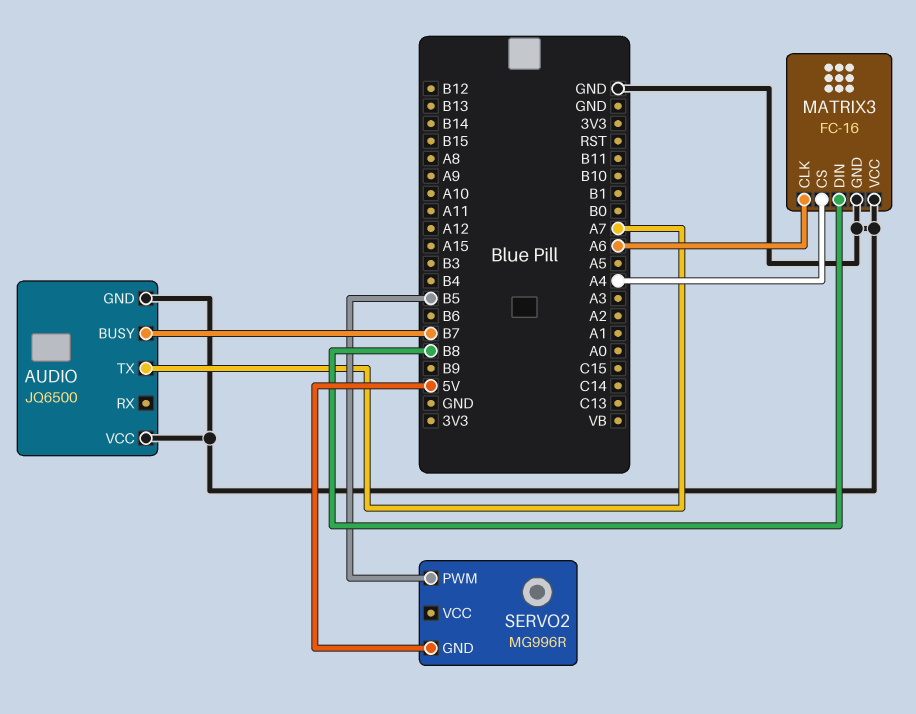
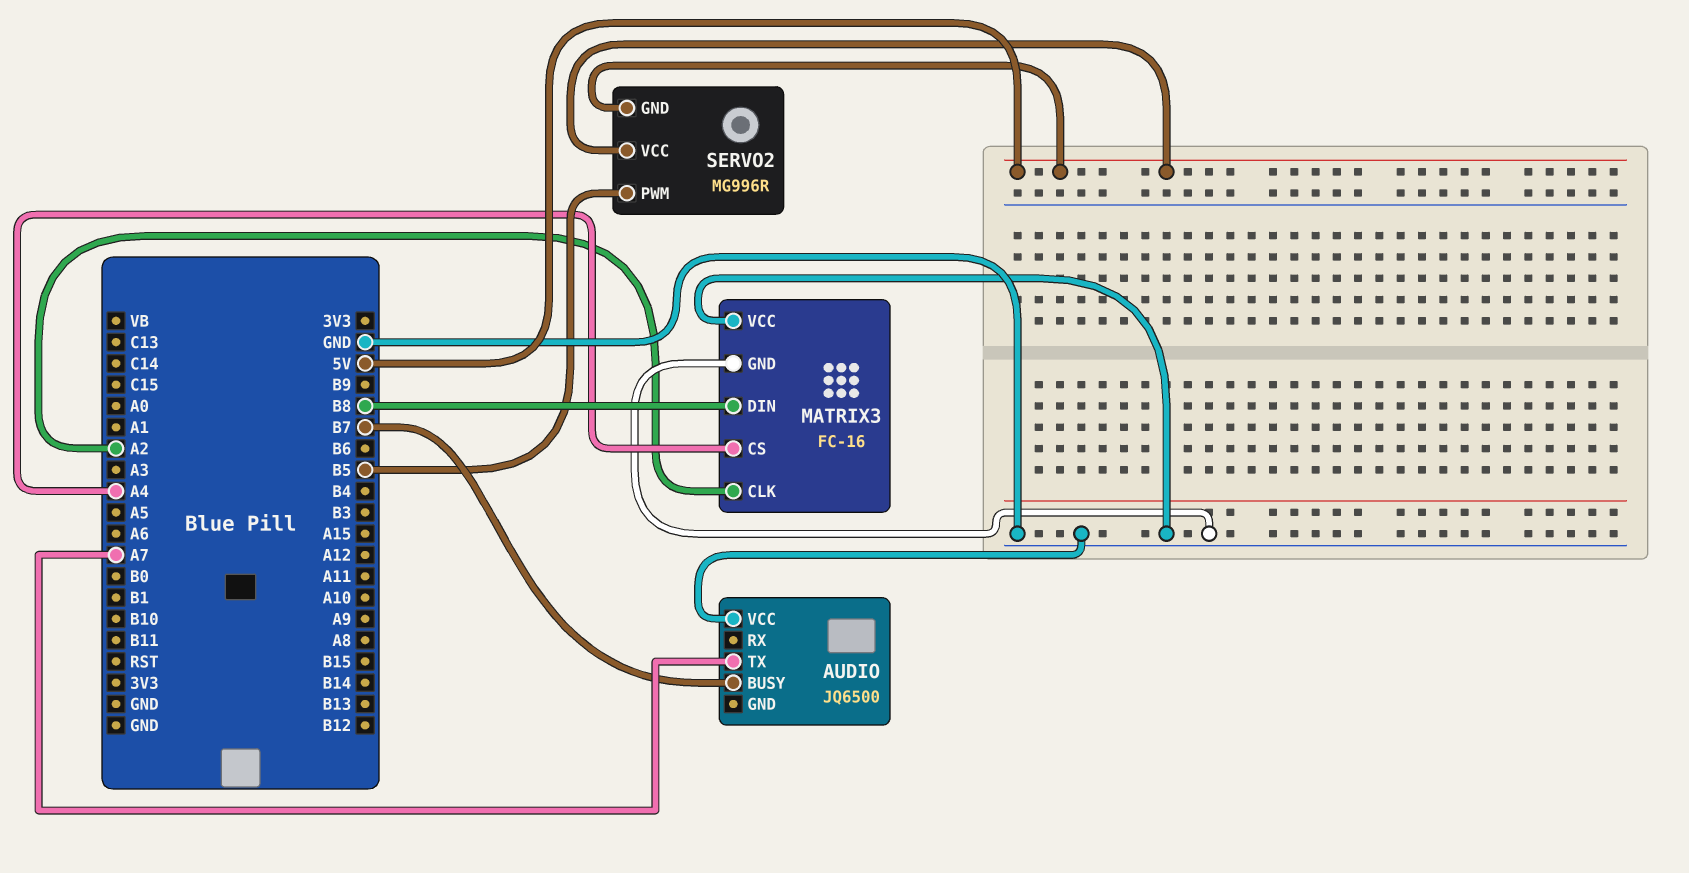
AUDIO pin GND: GND -> none
MATRIX3 pin CLK: A6 -> A2
SERVO2 pin VCC: none -> 5V

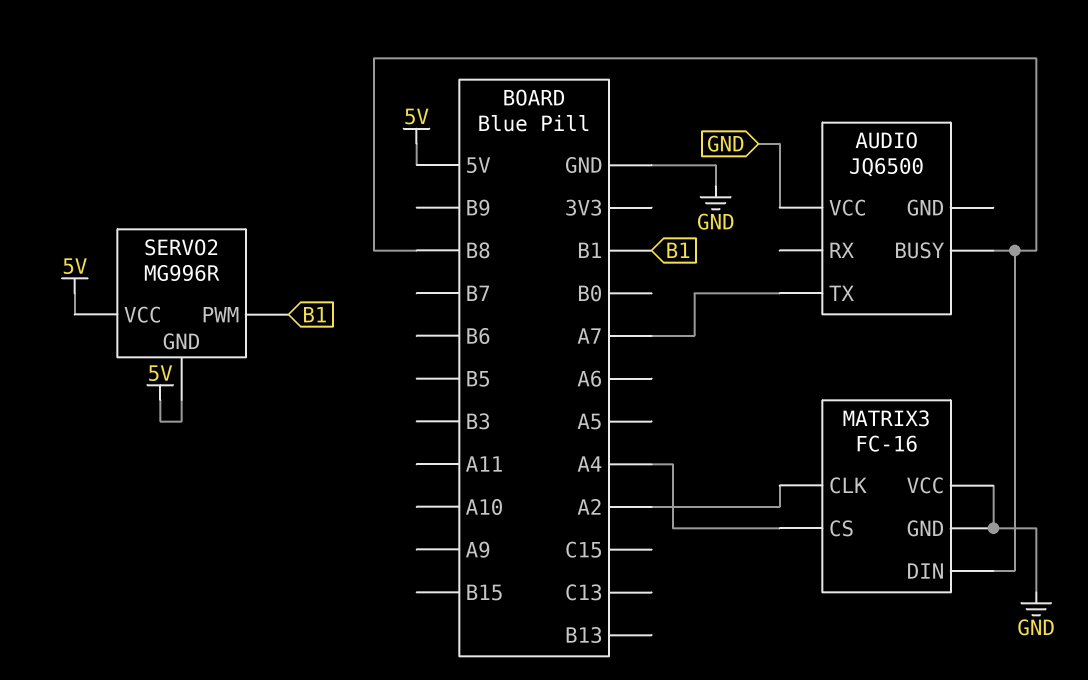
AUDIO pin BUSY: B7 -> B8
SERVO2 pin PWM: B5 -> B1

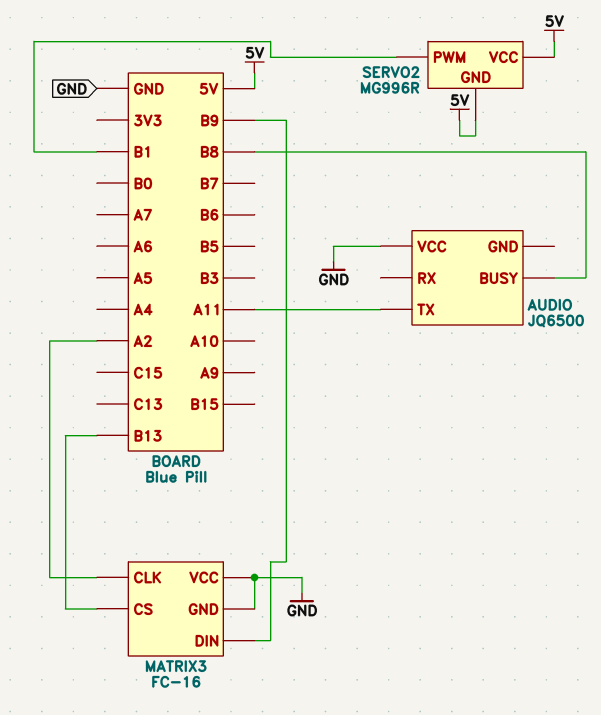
AUDIO pin TX: A7 -> A11
MATRIX3 pin CS: A4 -> B13
MATRIX3 pin DIN: B8 -> B9

